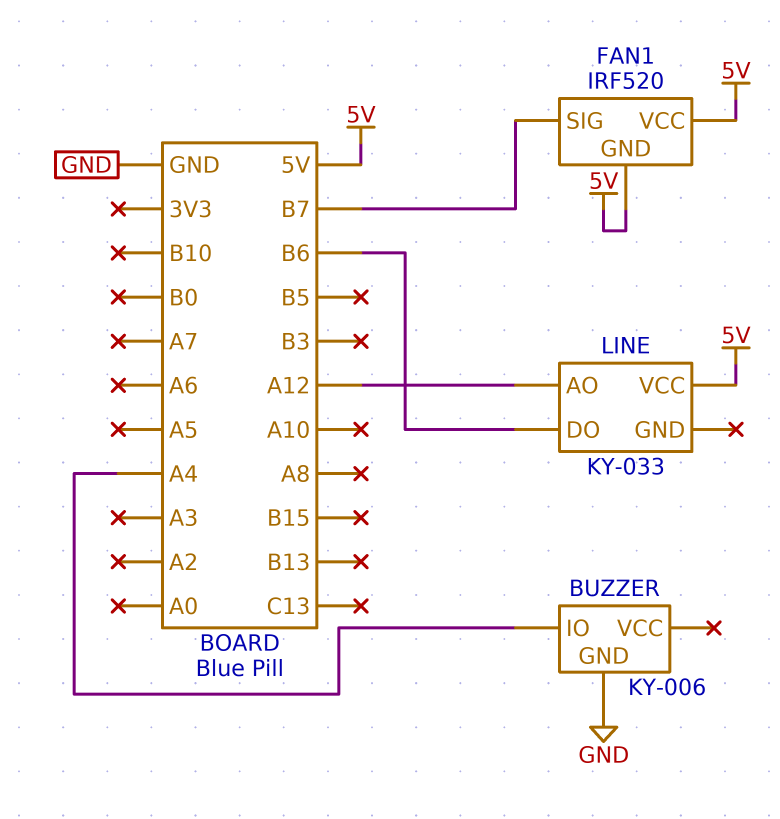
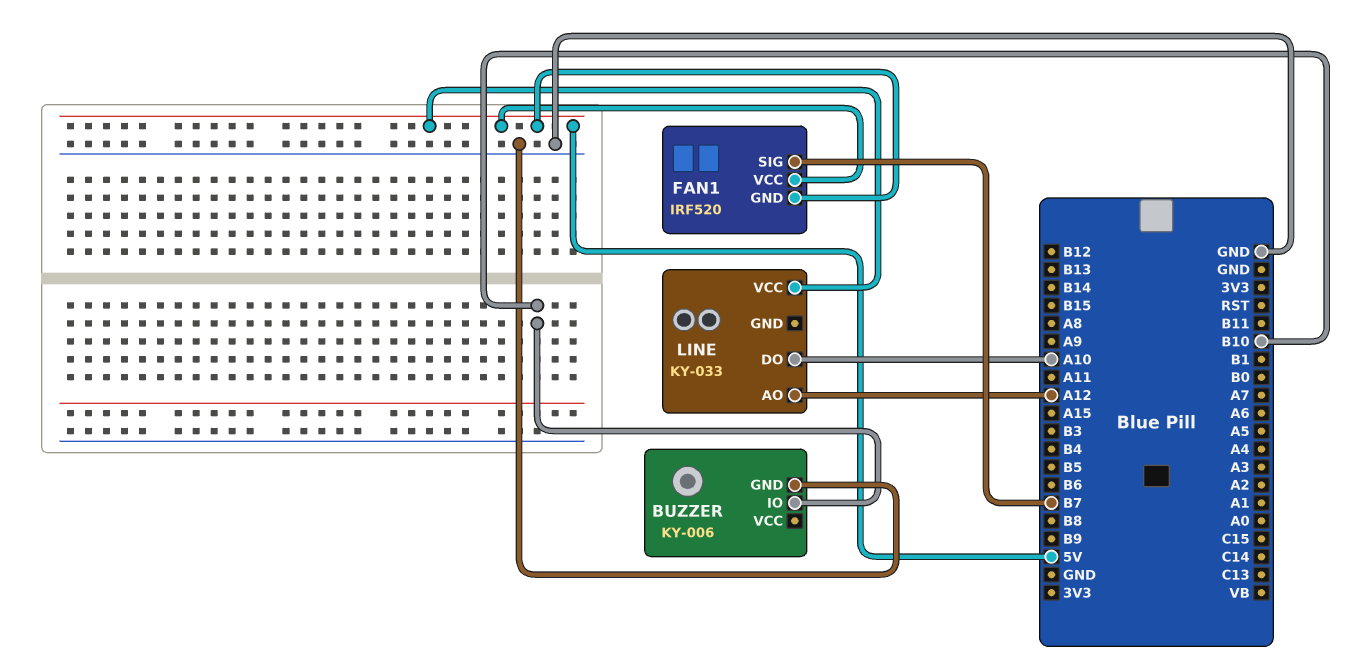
BUZZER pin IO: A4 -> B10
LINE pin DO: B6 -> A10

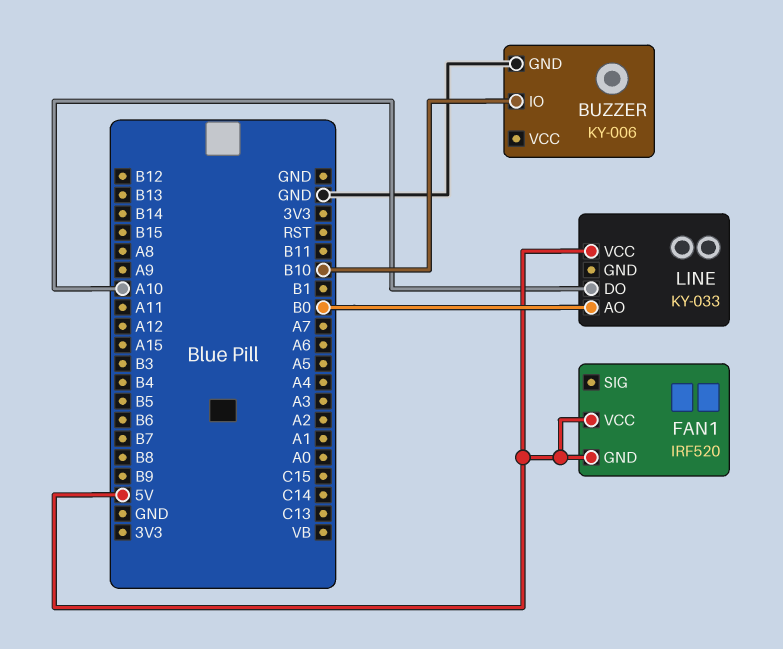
FAN1 pin SIG: B7 -> none
LINE pin AO: A12 -> B0

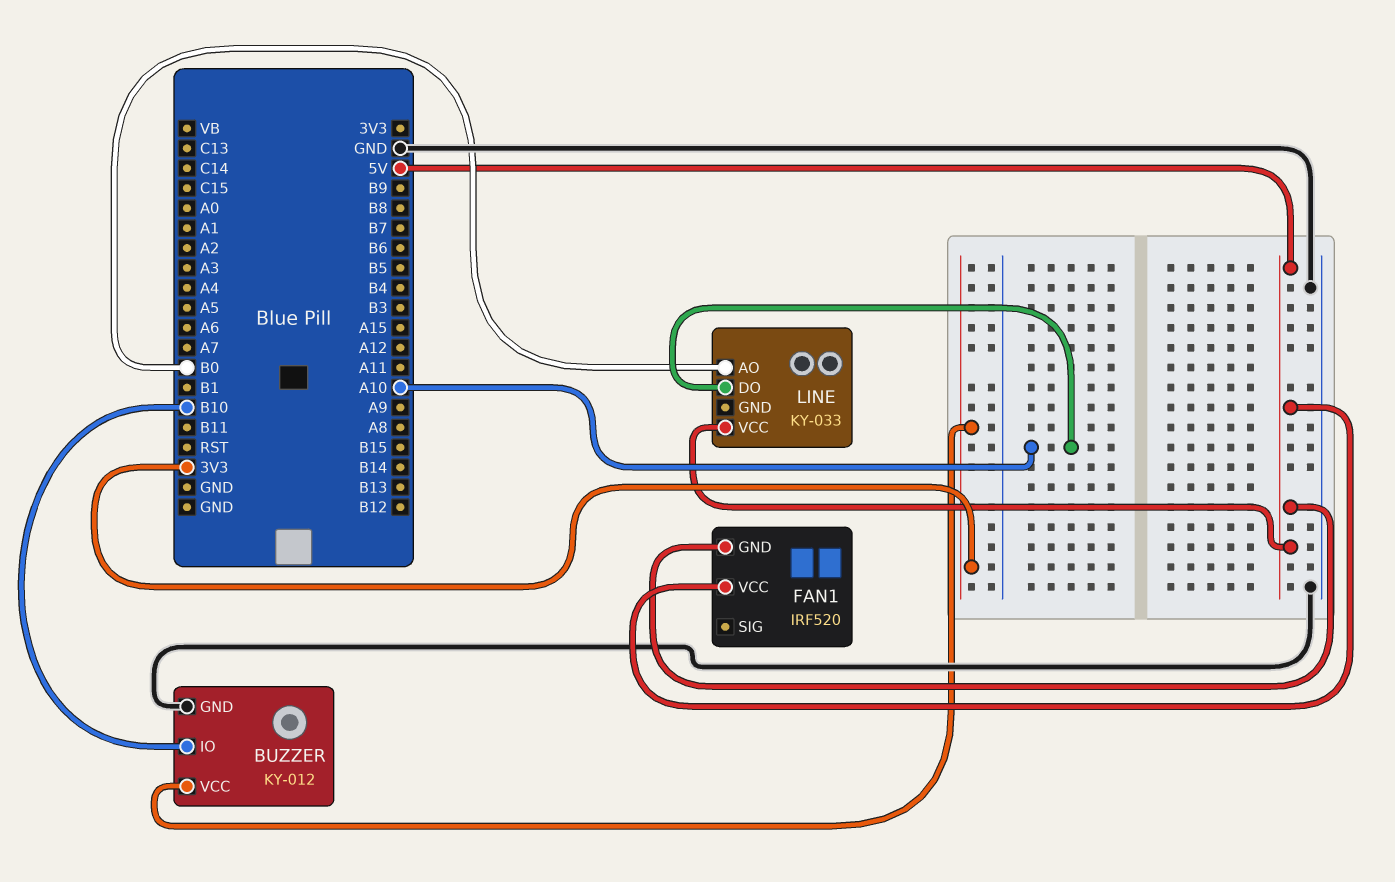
BUZZER: KY-006 -> KY-012
BUZZER pin VCC: none -> 3V3

